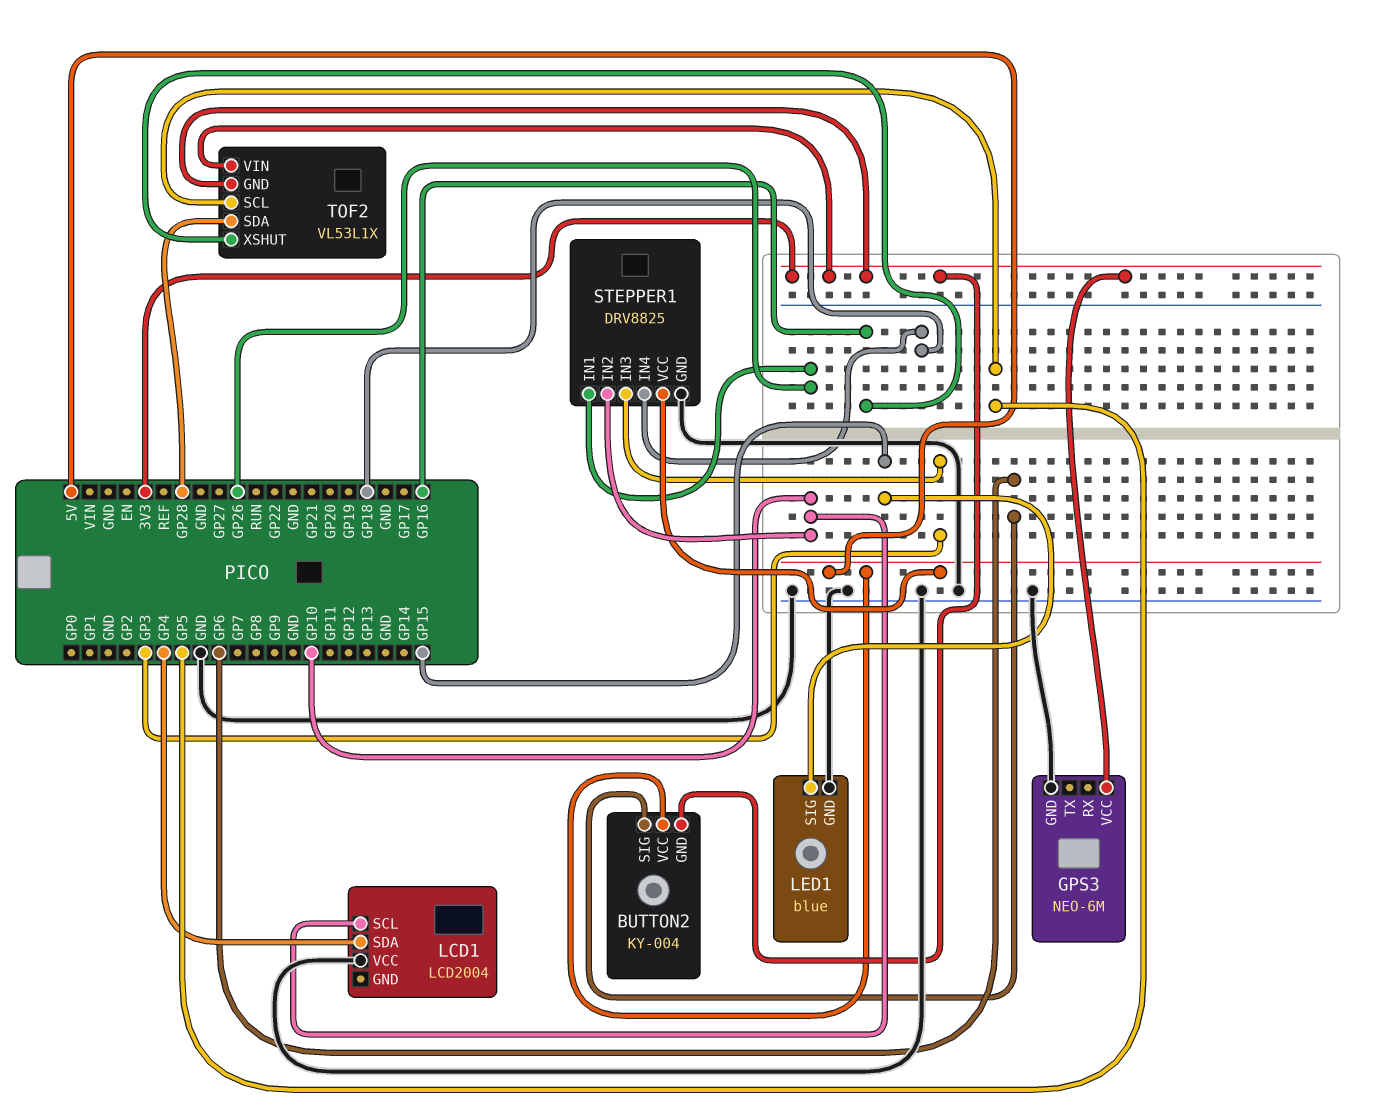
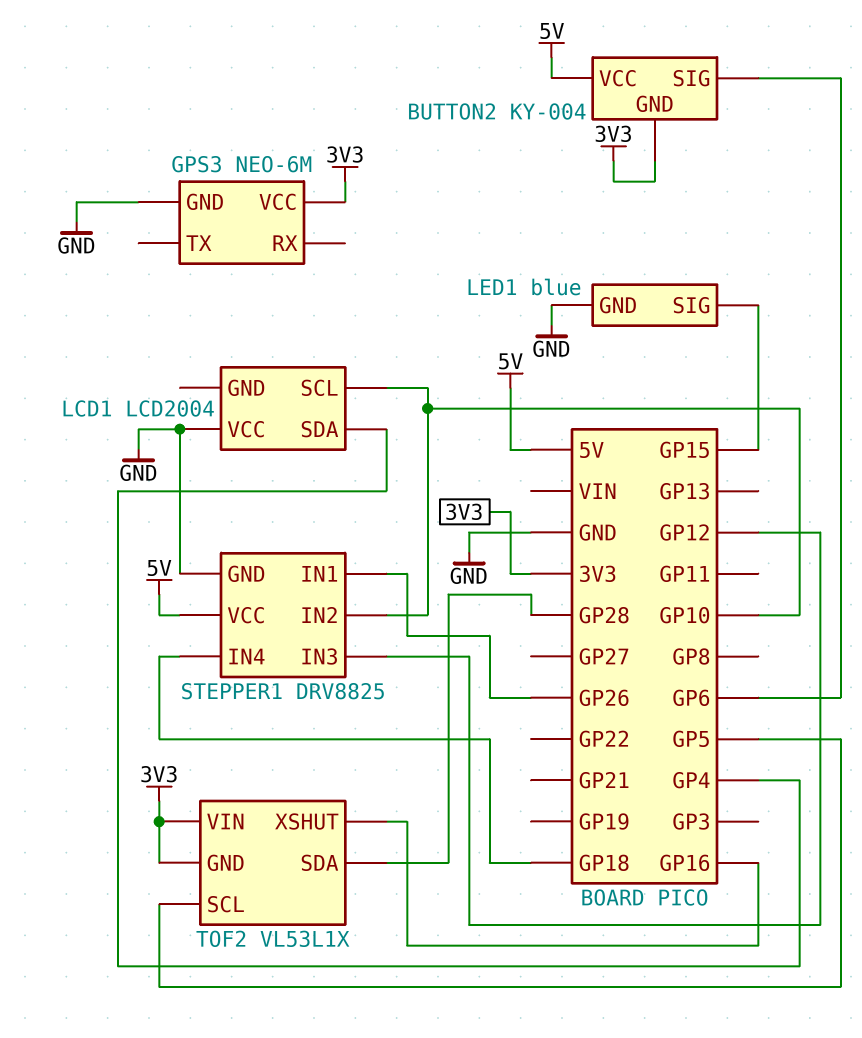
STEPPER1 pin IN3: GP3 -> GP12

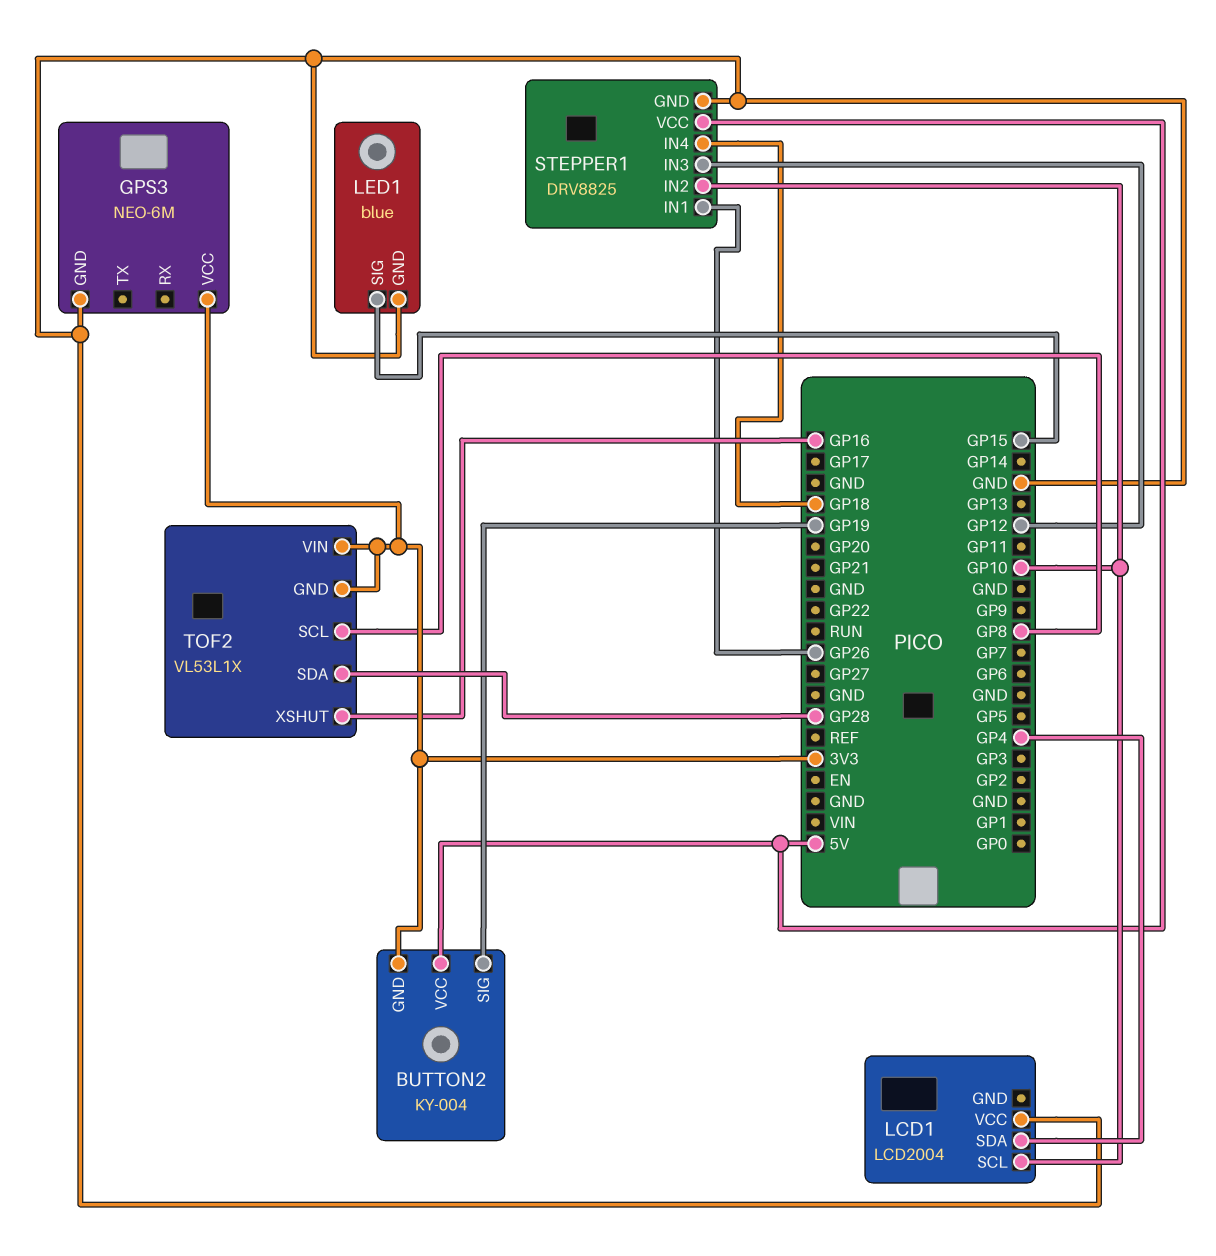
BUTTON2 pin SIG: GP6 -> GP19
TOF2 pin SCL: GP5 -> GP8

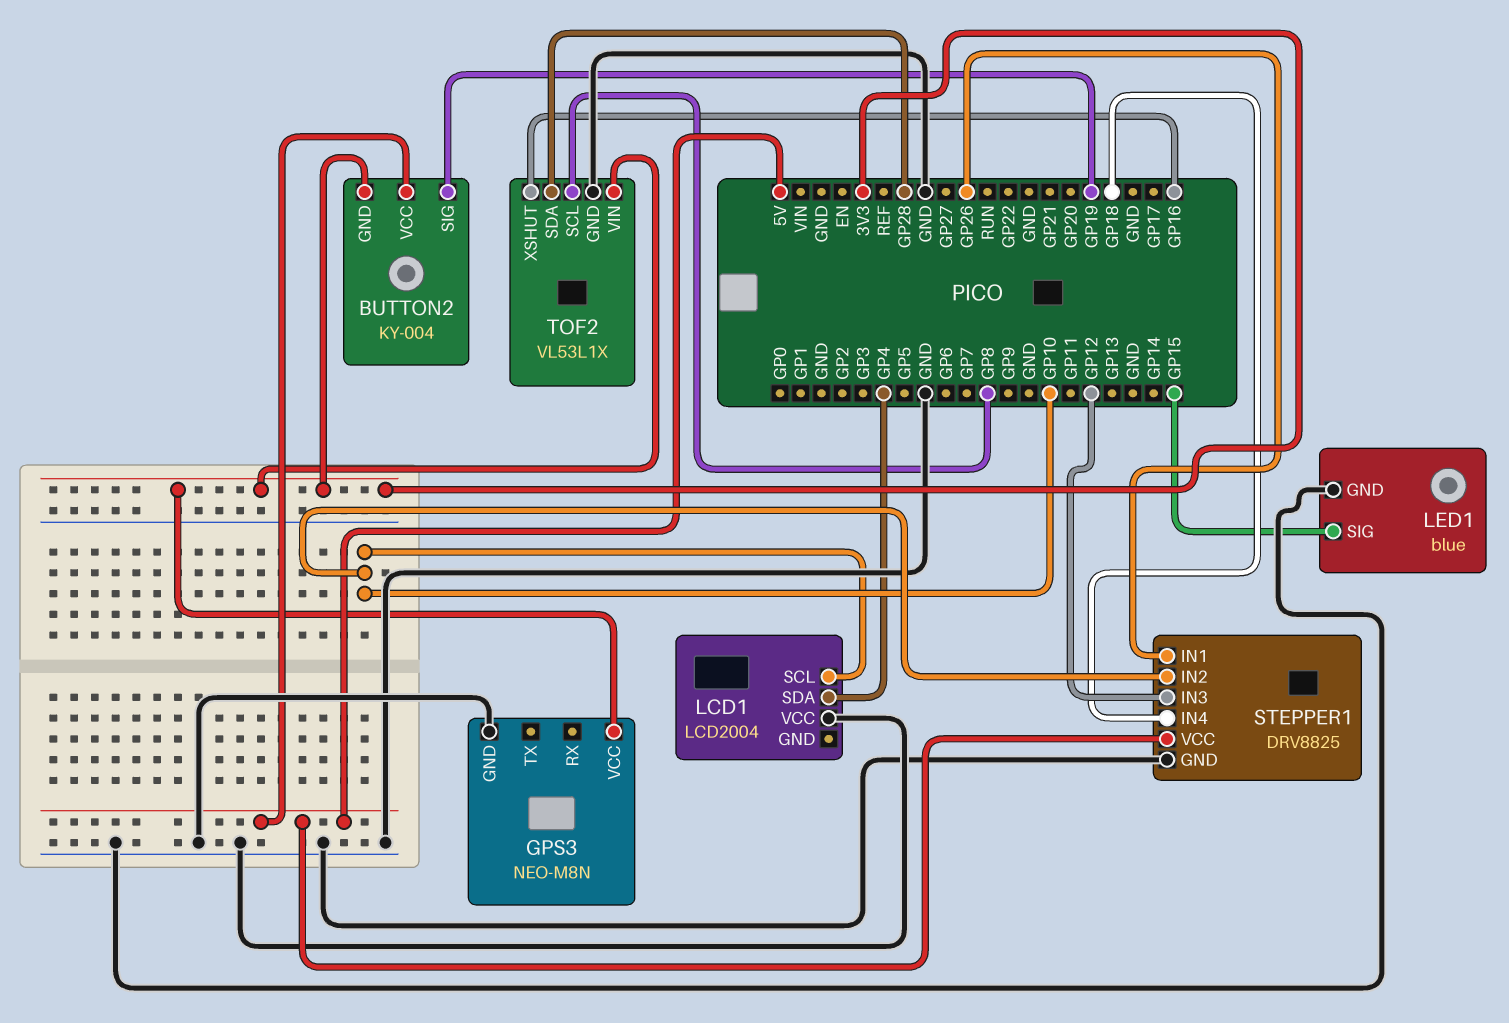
GPS3: NEO-6M -> NEO-M8N
TOF2 pin GND: 3V3 -> GND

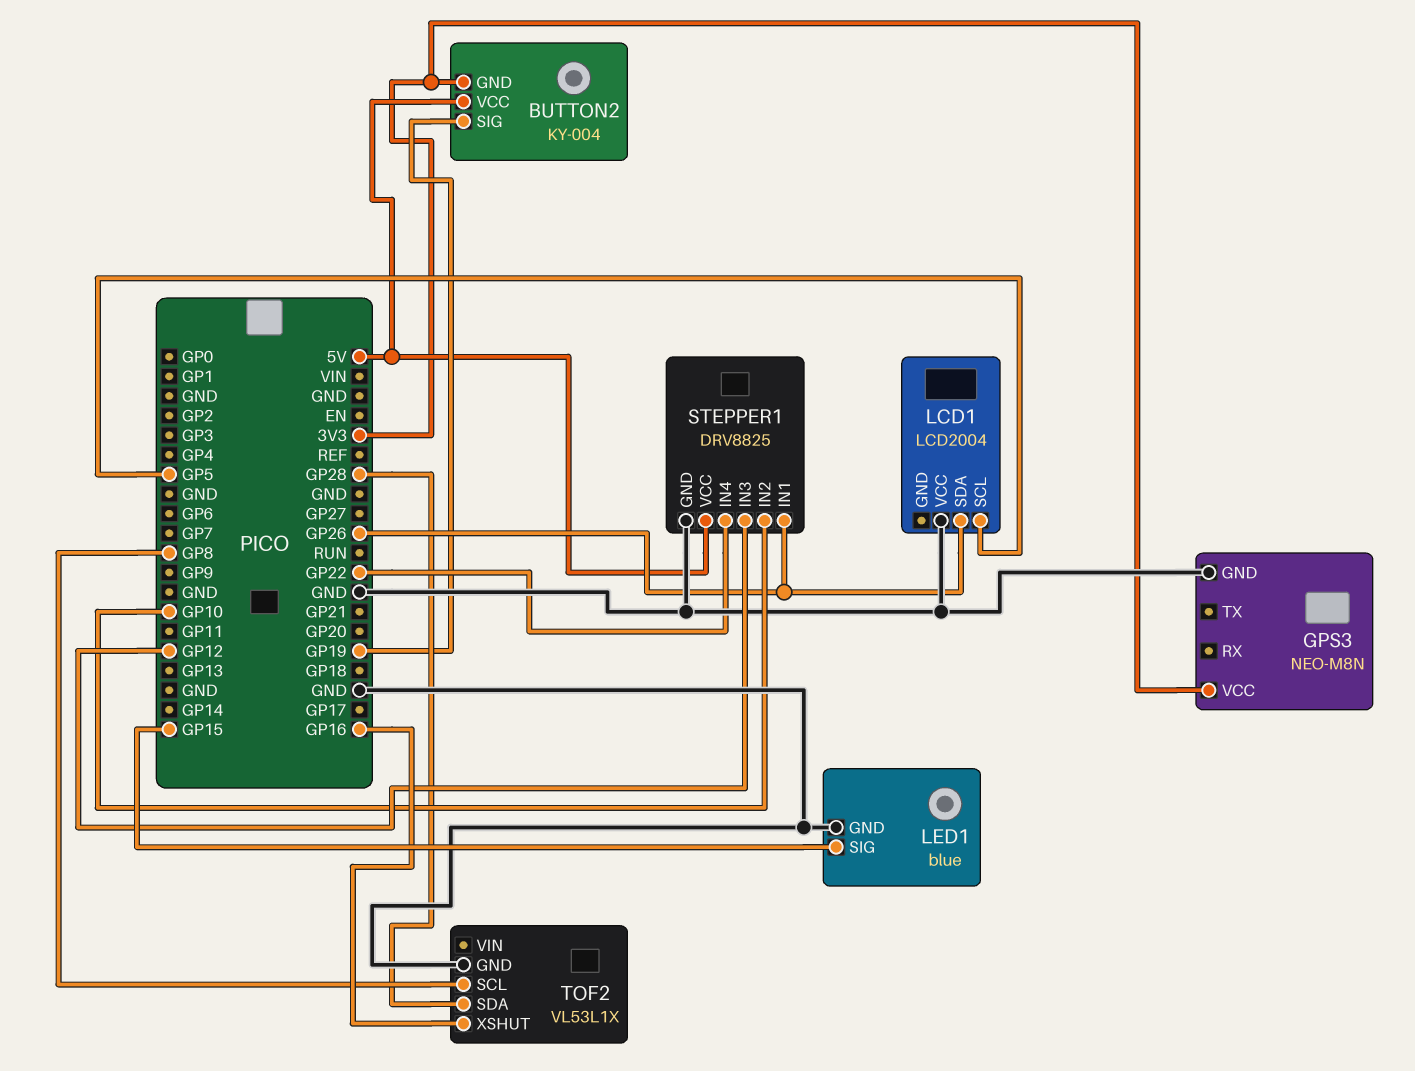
LCD1 pin SCL: GP10 -> GP5
LCD1 pin SDA: GP4 -> GP26
STEPPER1 pin IN4: GP18 -> GP22
TOF2 pin VIN: 3V3 -> none

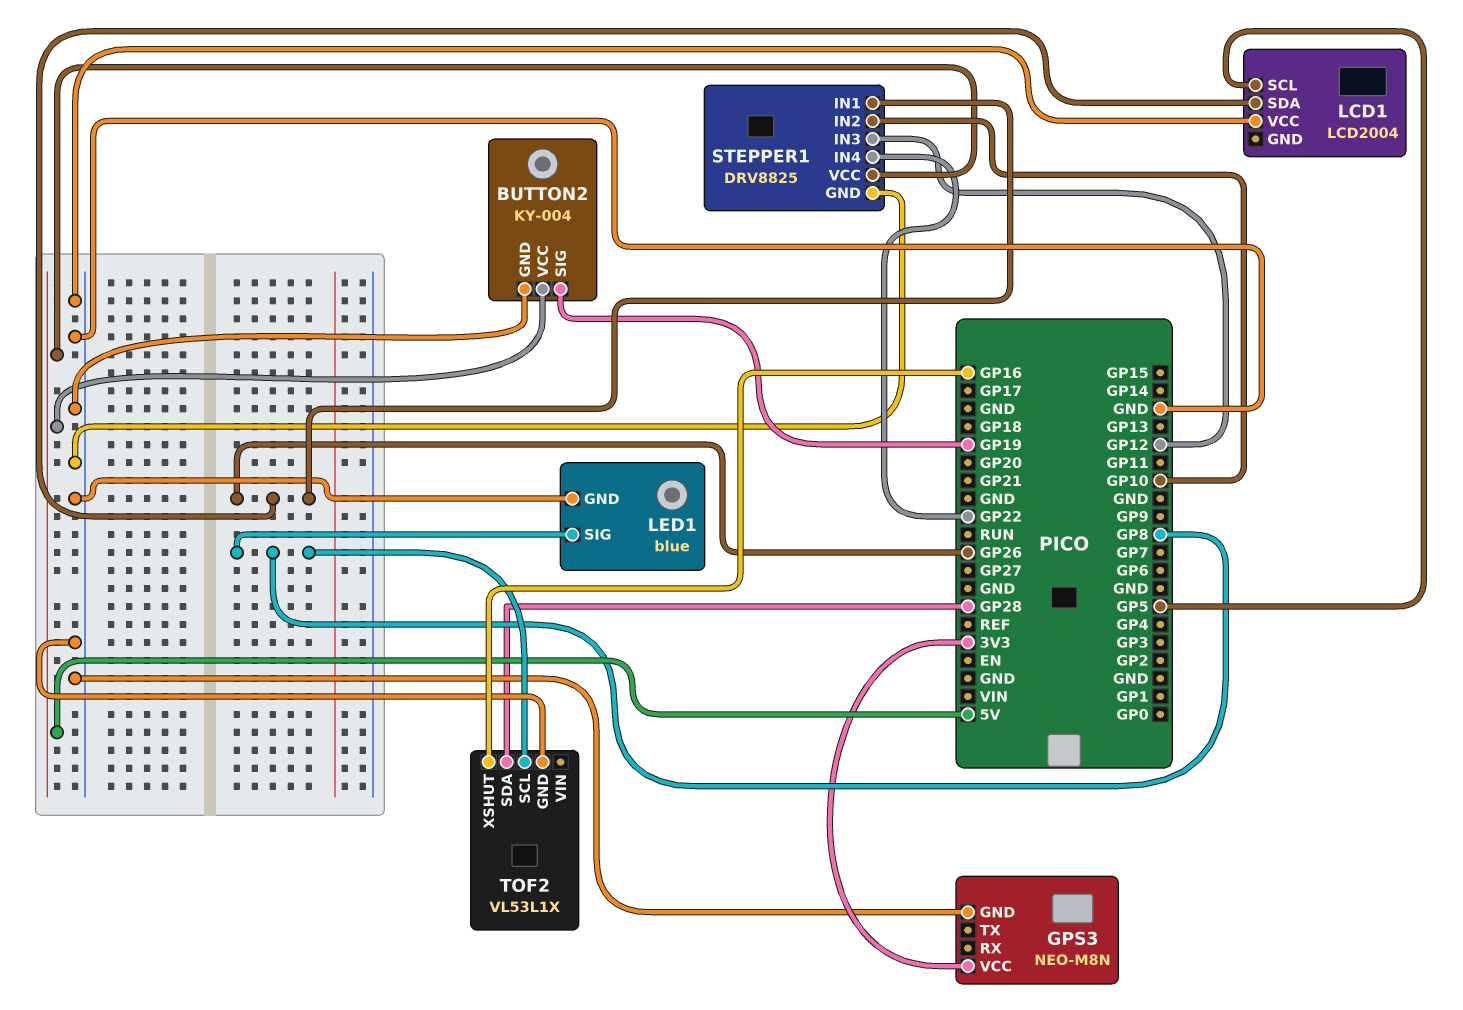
BUTTON2 pin GND: 3V3 -> GND
LED1 pin SIG: GP15 -> GP8

